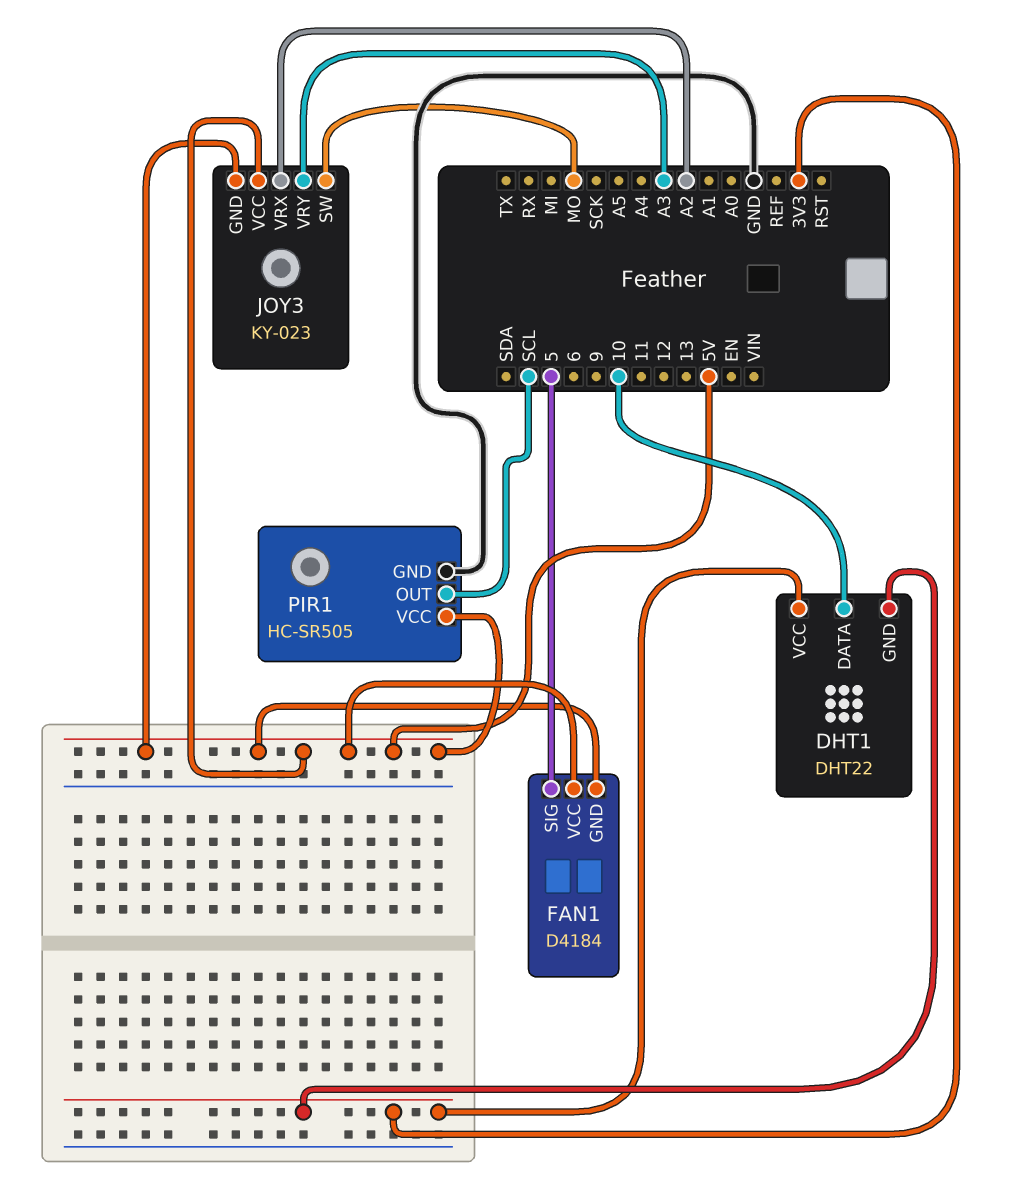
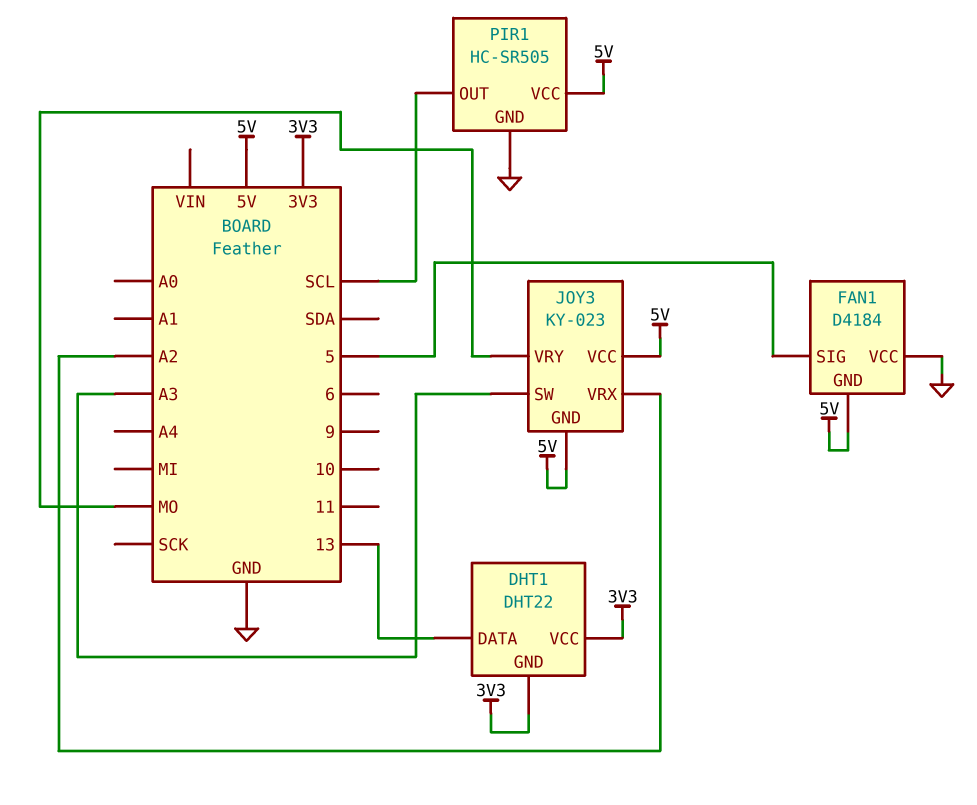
DHT1 pin DATA: 10 -> 13
FAN1 pin VCC: 5V -> GND
JOY3 pin SW: MO -> A3
JOY3 pin VRY: A3 -> MO

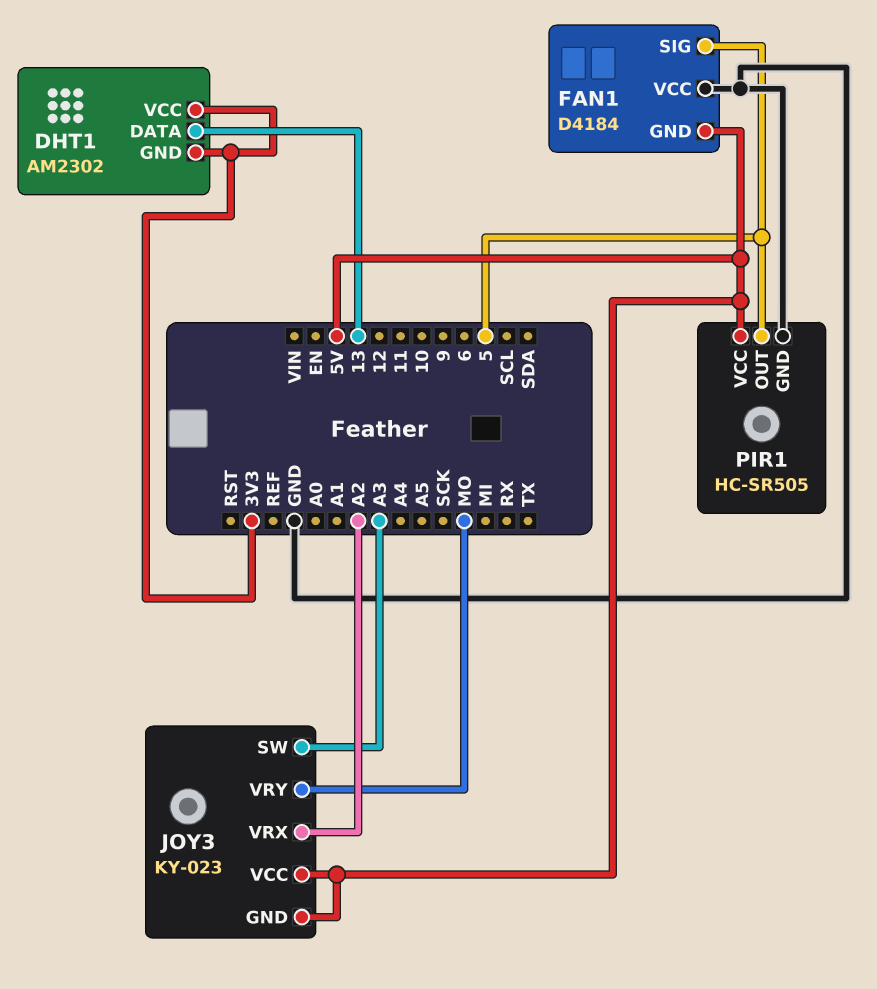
DHT1: DHT22 -> AM2302
PIR1 pin OUT: SCL -> 5

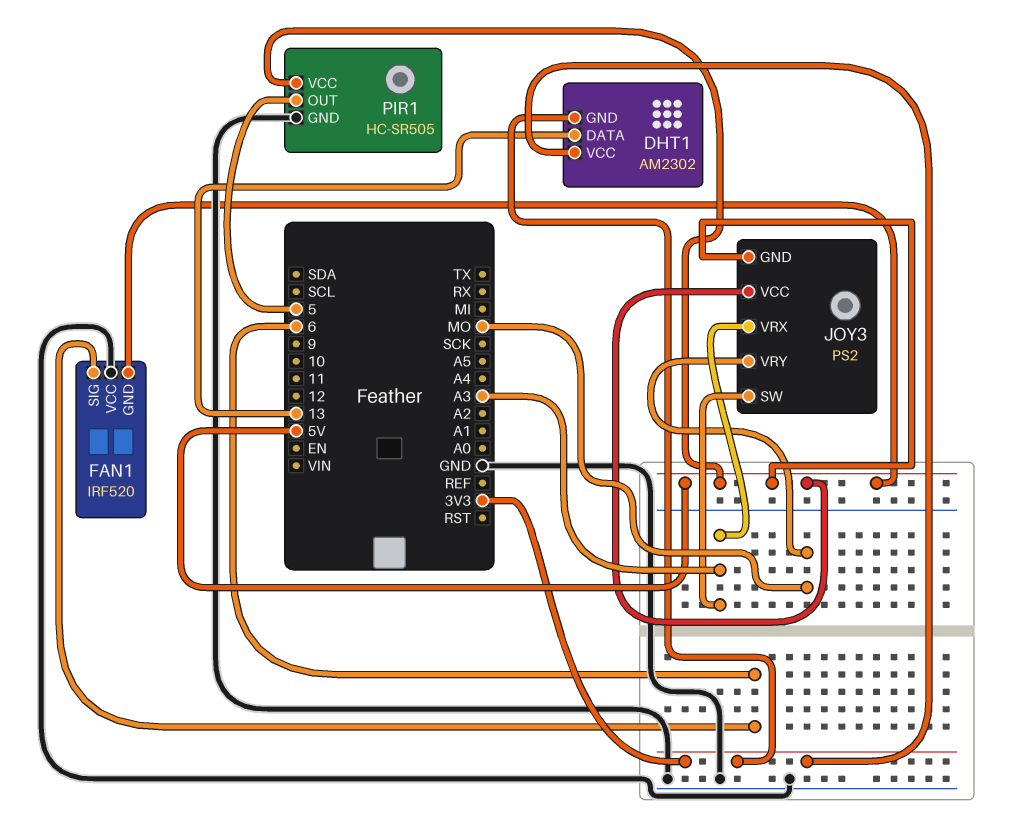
FAN1: D4184 -> IRF520
FAN1 pin SIG: 5 -> 6
JOY3: KY-023 -> PS2
JOY3 pin VRX: A2 -> A3

